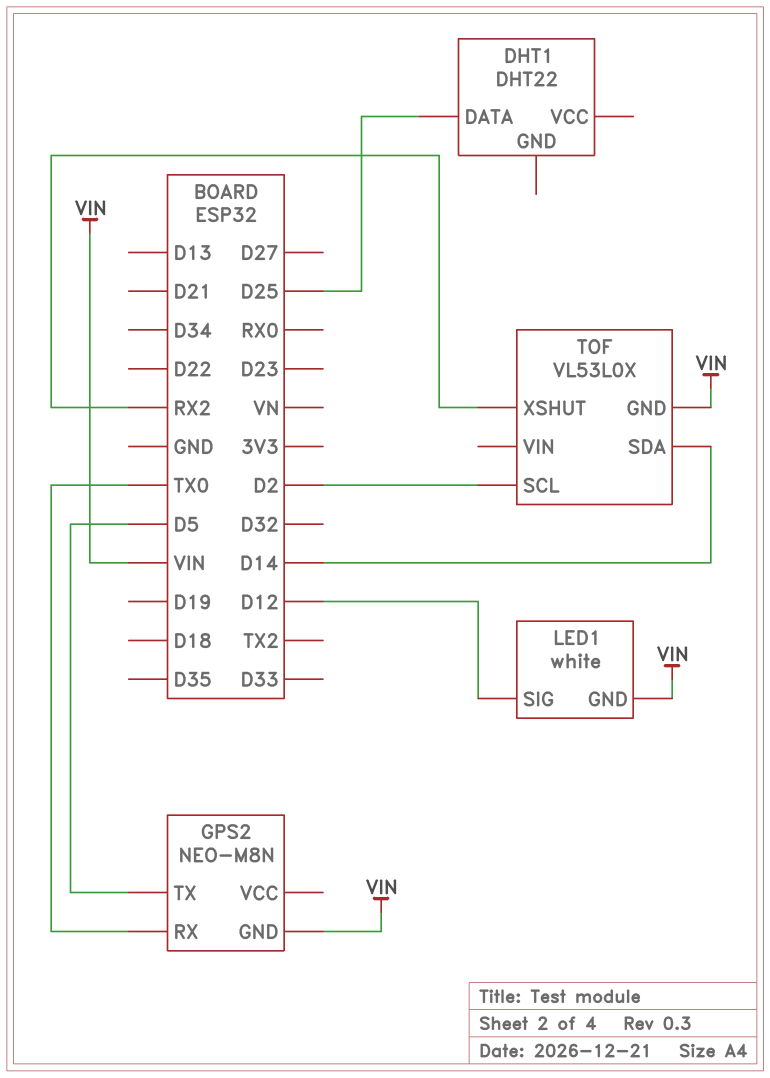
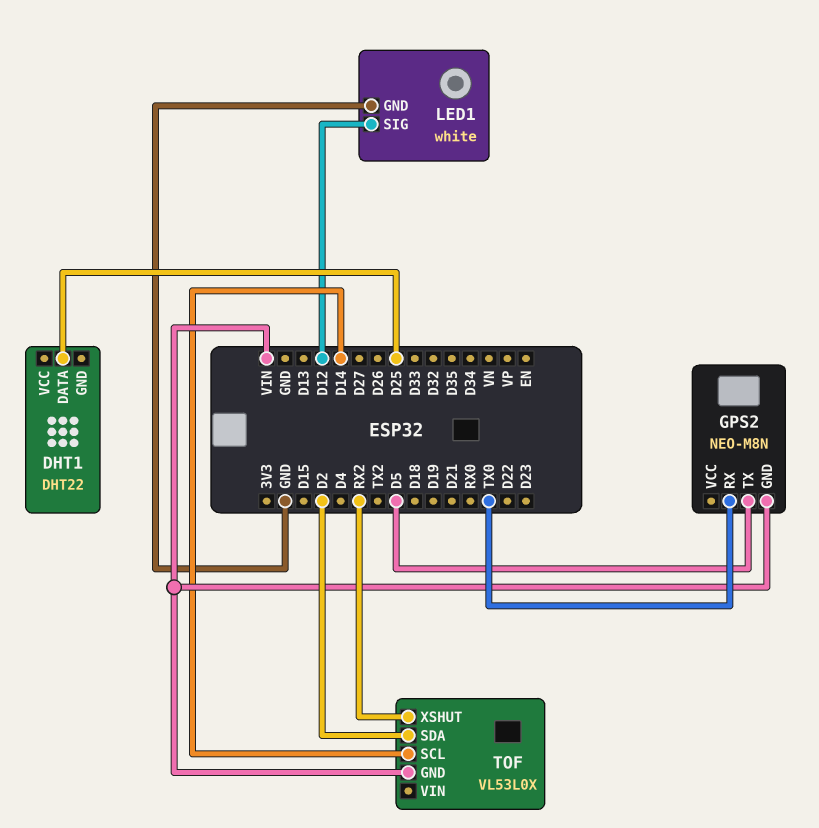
LED1 pin GND: VIN -> GND
TOF pin SCL: D2 -> D14
TOF pin SDA: D14 -> D2

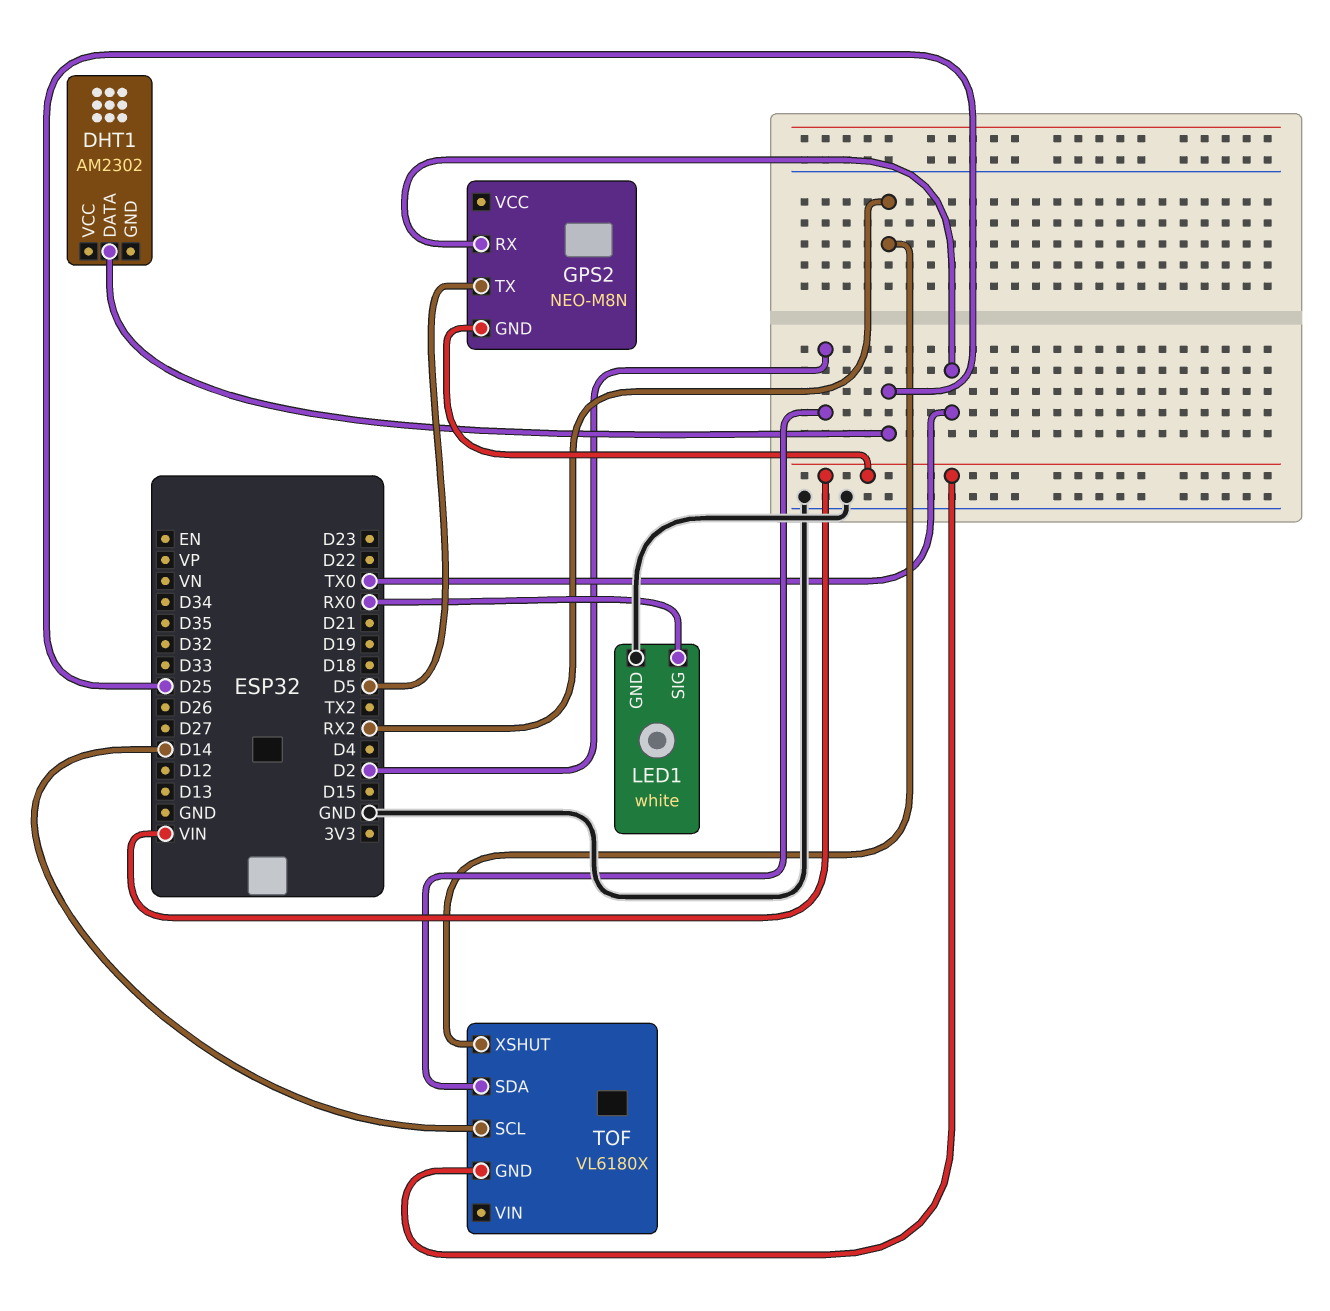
DHT1: DHT22 -> AM2302
LED1 pin SIG: D12 -> RX0
TOF: VL53L0X -> VL6180X

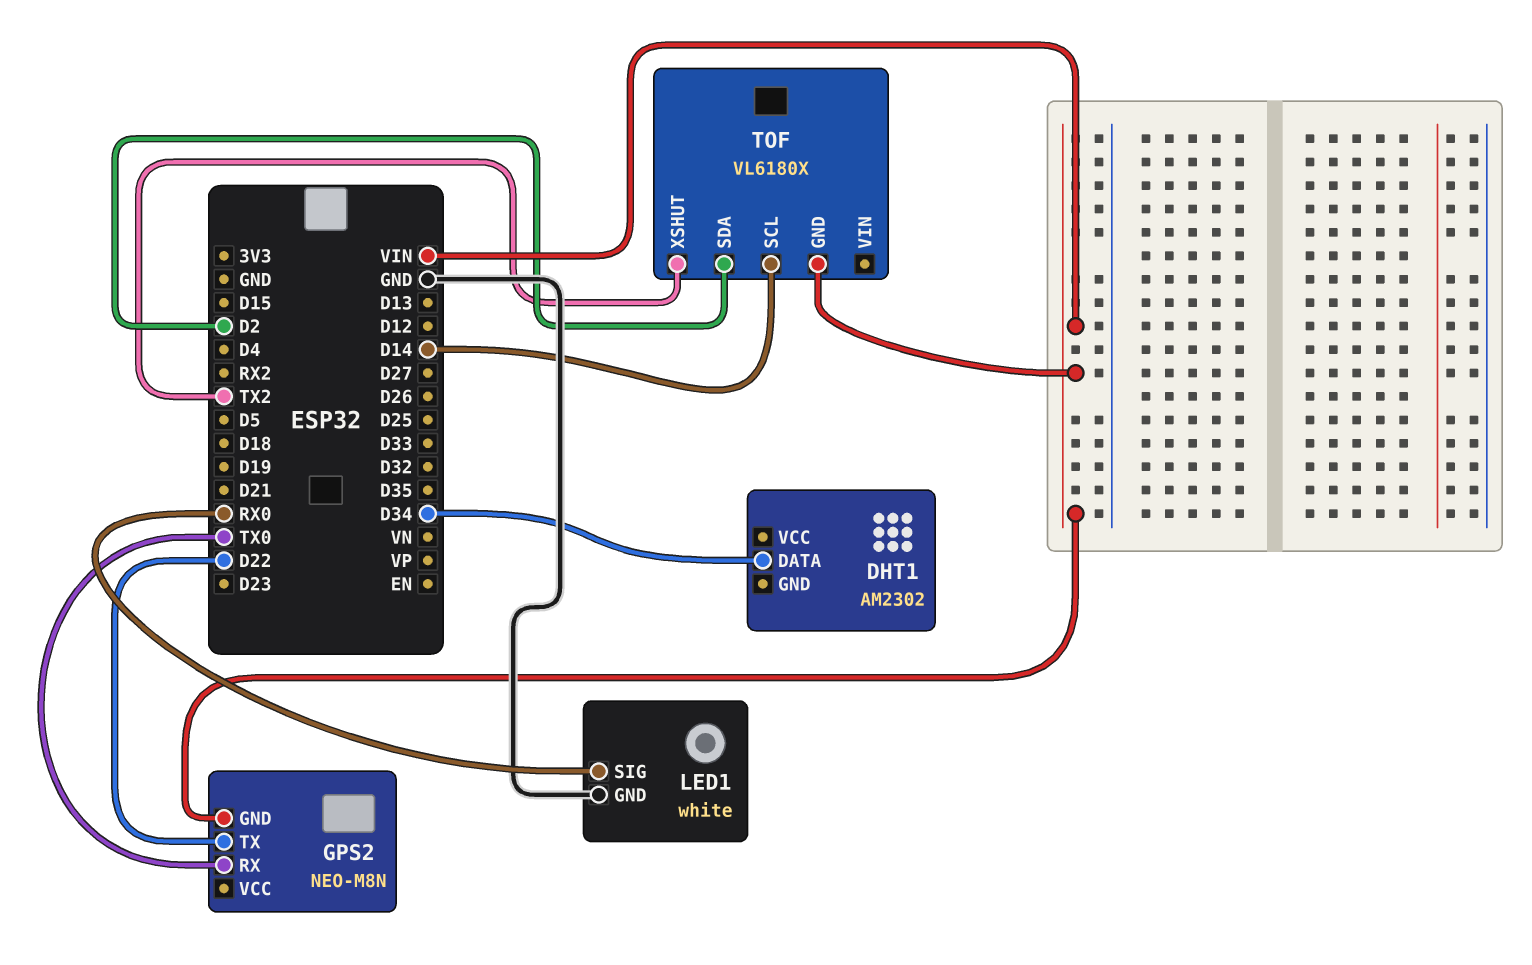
DHT1 pin DATA: D25 -> D34
GPS2 pin TX: D5 -> D22
TOF pin XSHUT: RX2 -> TX2

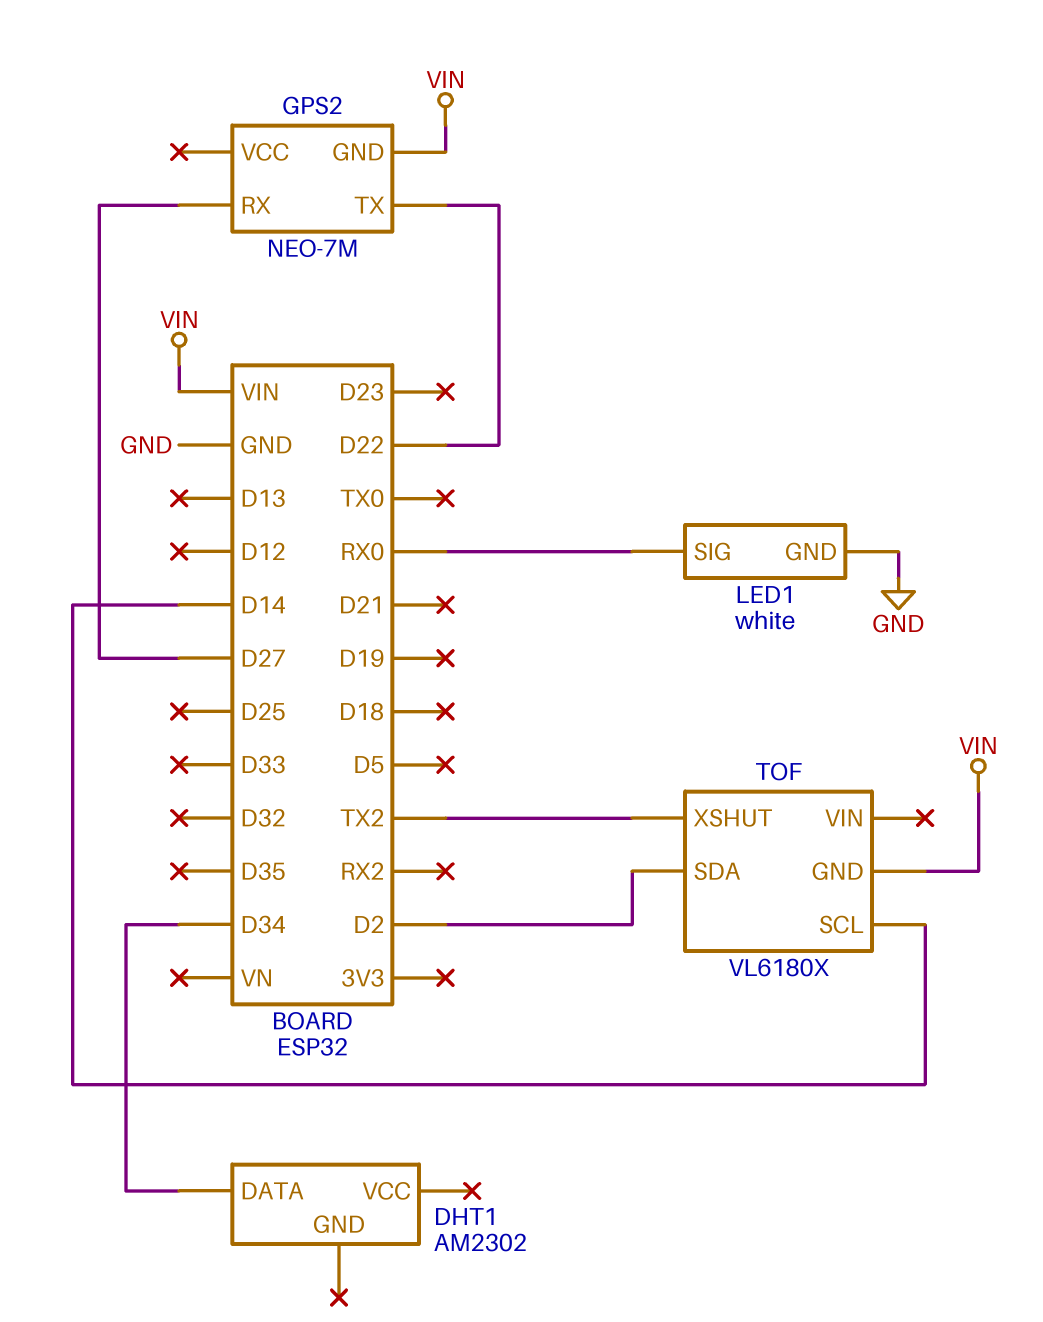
GPS2: NEO-M8N -> NEO-7M
GPS2 pin RX: TX0 -> D27

